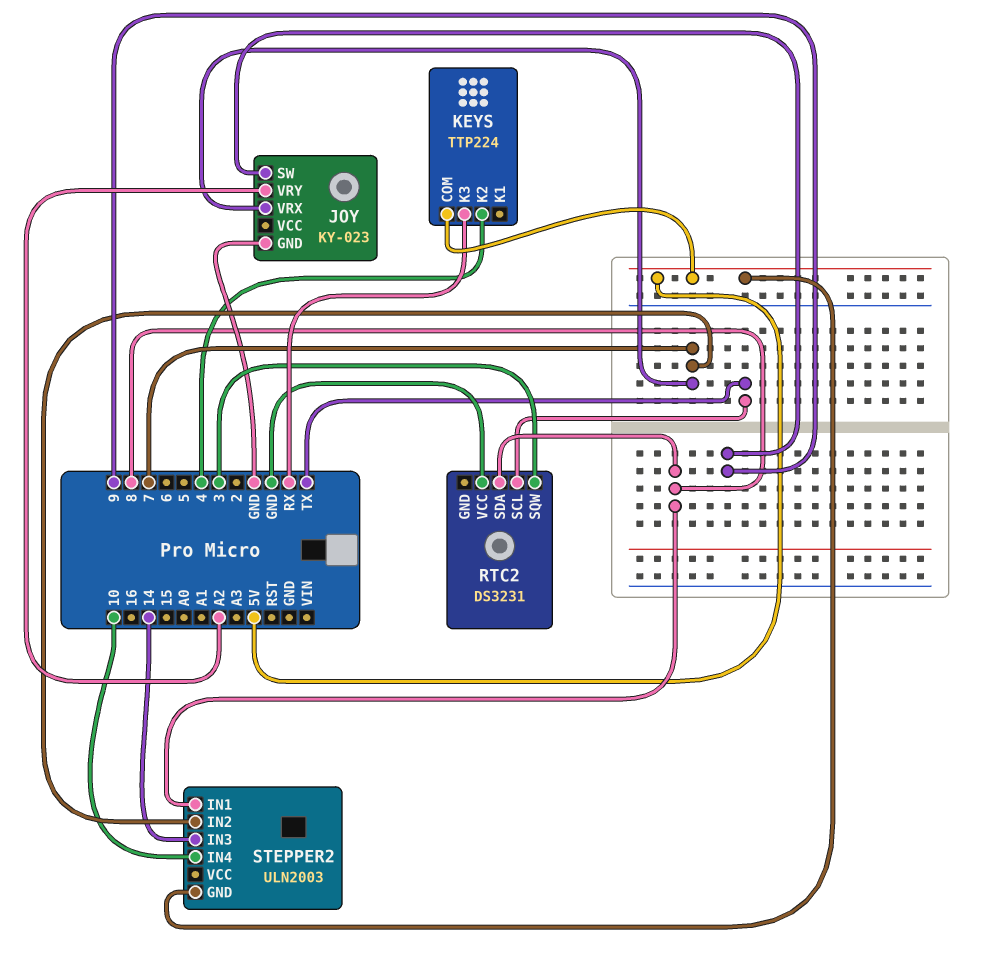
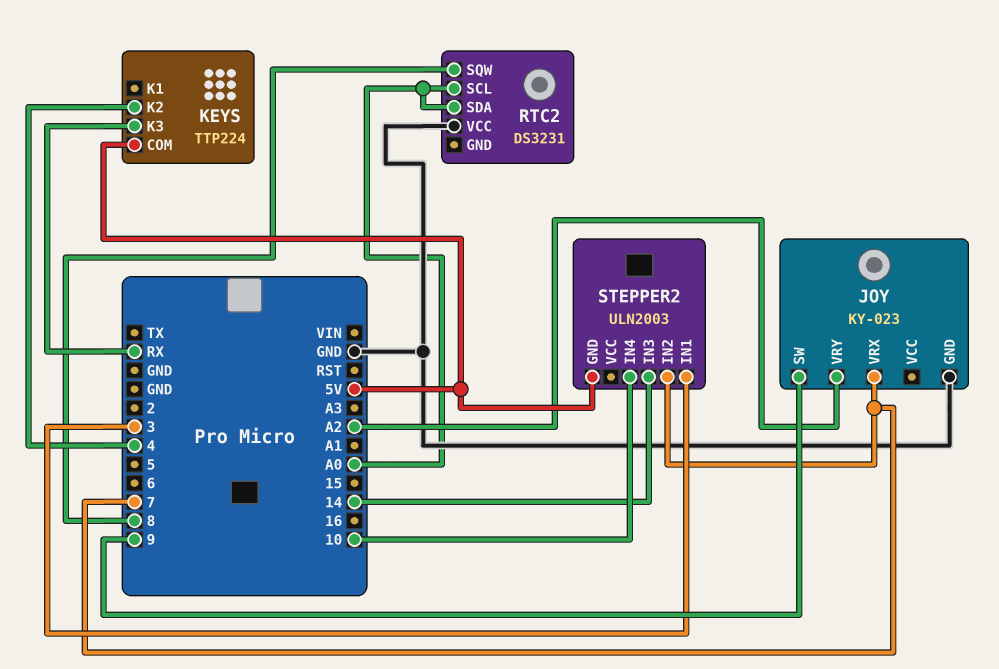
RTC2 pin SCL: TX -> A0
RTC2 pin SDA: 8 -> A0
RTC2 pin SQW: 3 -> 8
STEPPER2 pin IN1: 8 -> 3

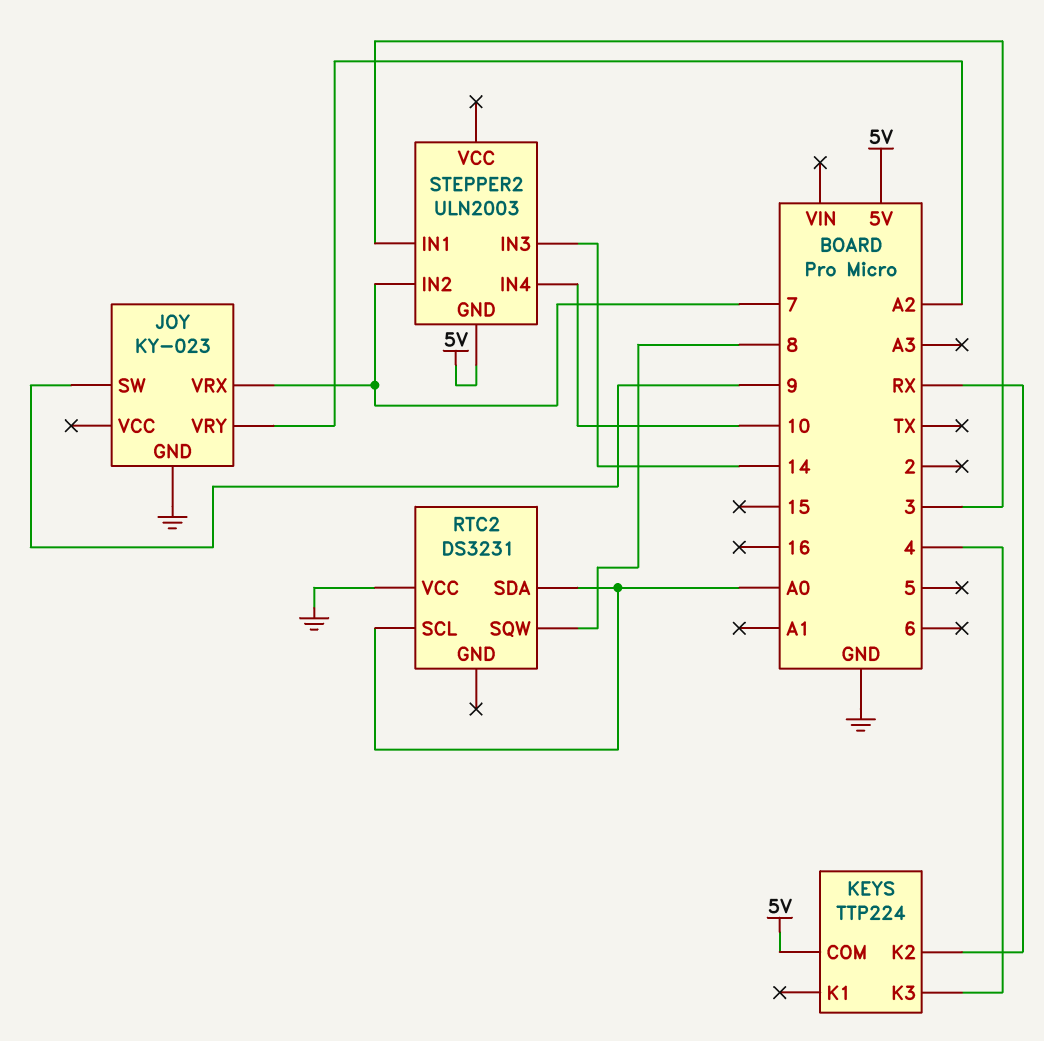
KEYS pin K2: 4 -> RX
KEYS pin K3: RX -> 4

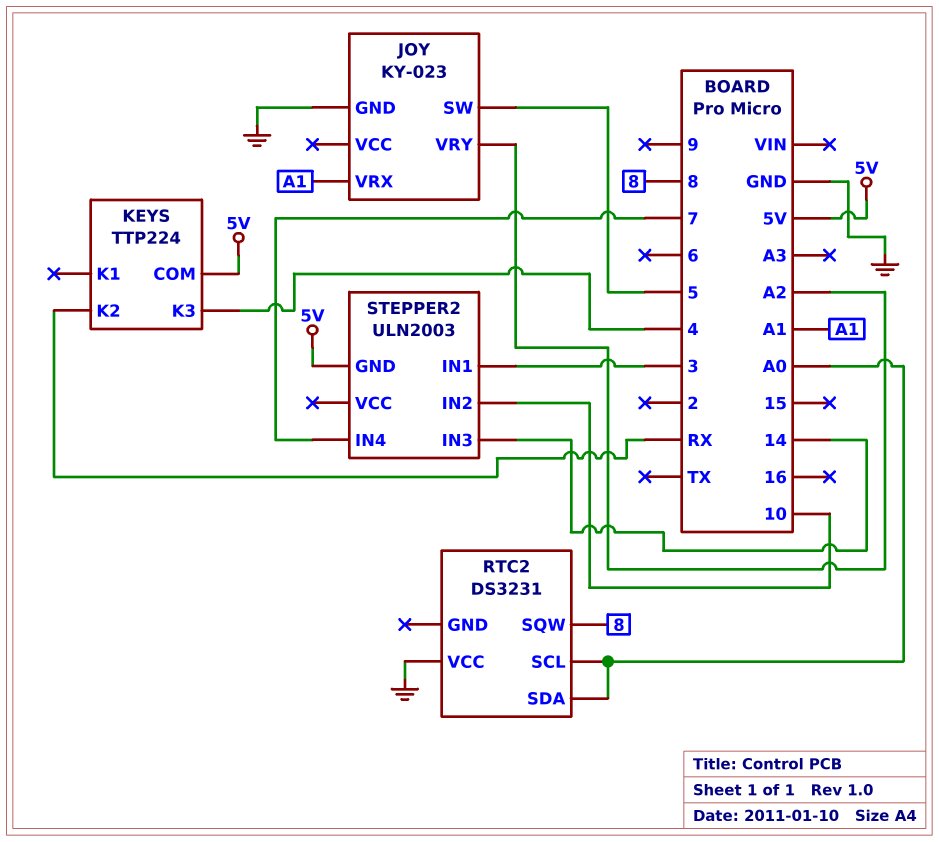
JOY pin SW: 9 -> 5
JOY pin VRX: 7 -> A1
STEPPER2 pin IN2: 7 -> 10
STEPPER2 pin IN4: 10 -> 7

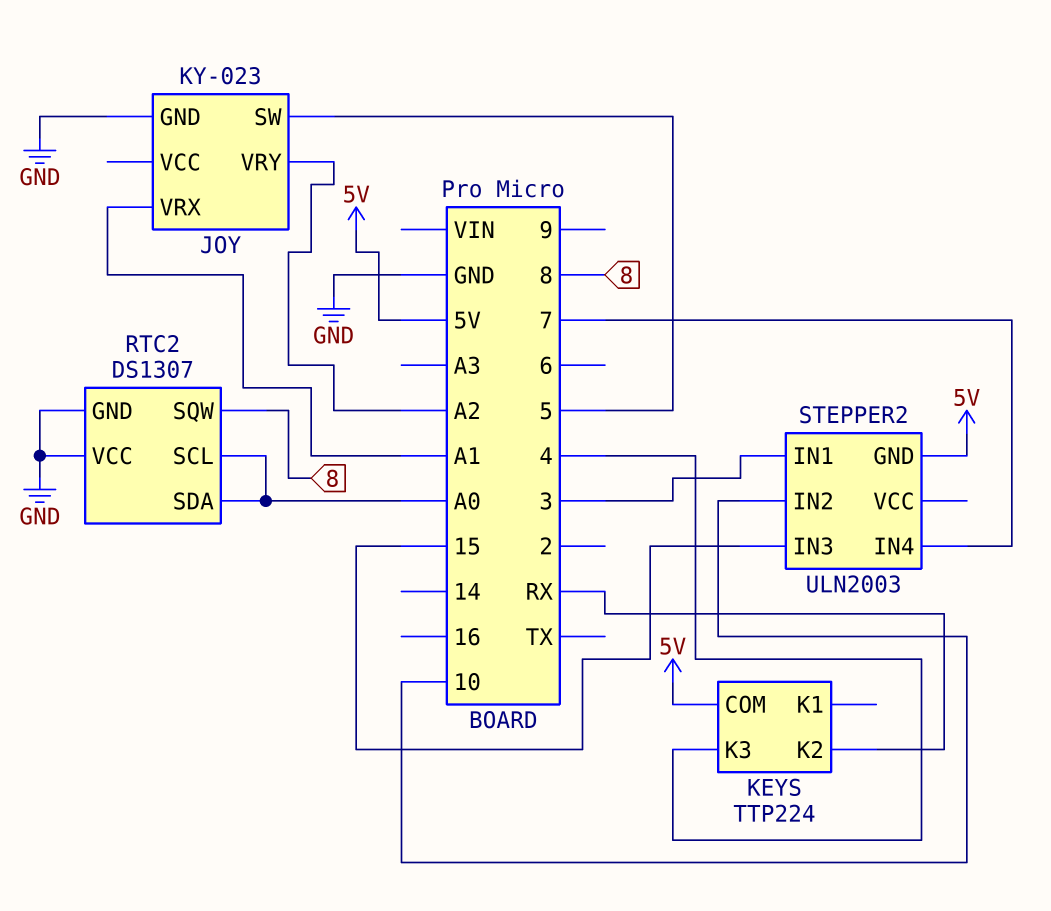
RTC2: DS3231 -> DS1307
RTC2 pin GND: none -> GND
STEPPER2 pin IN3: 14 -> 15

